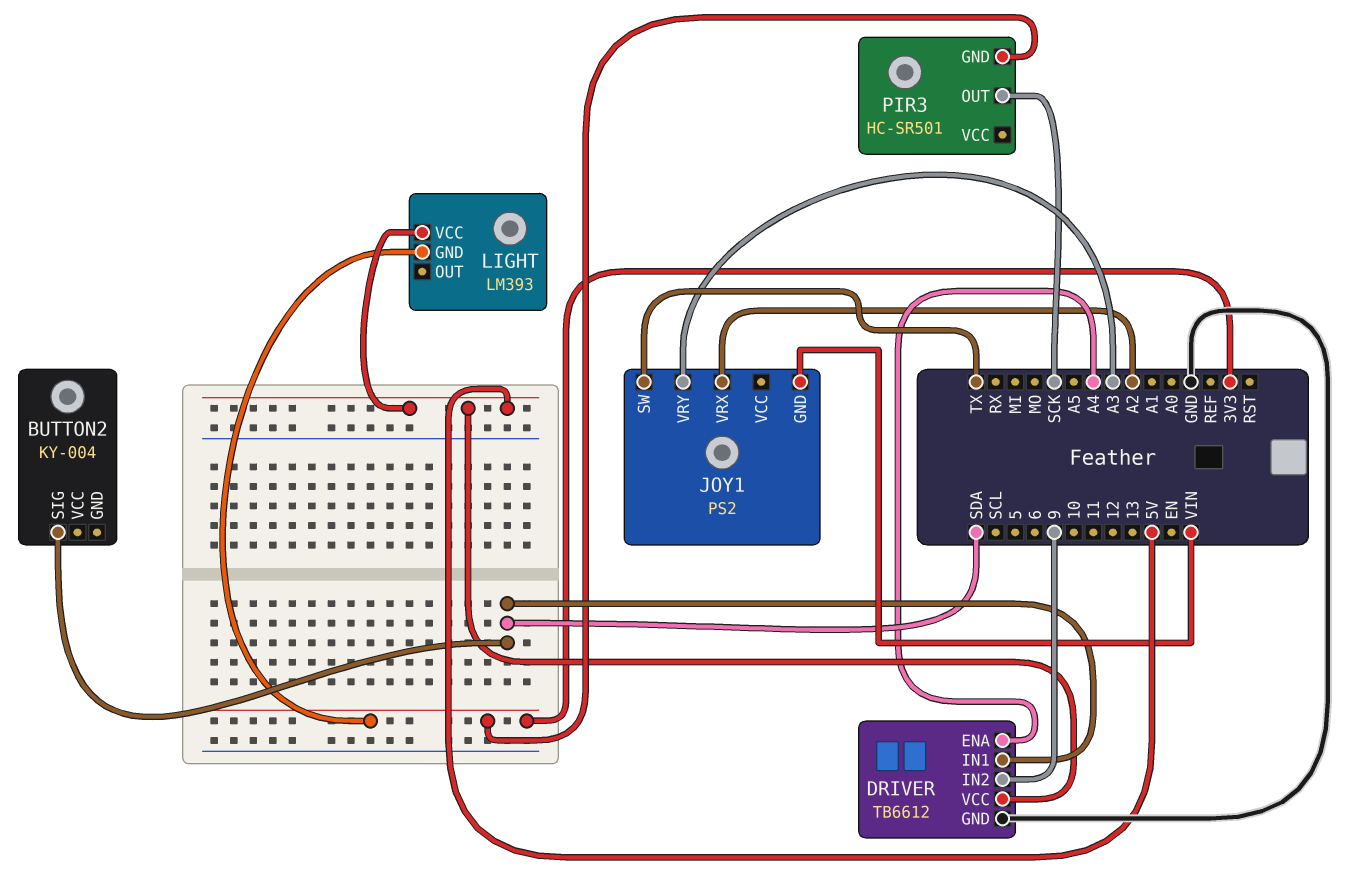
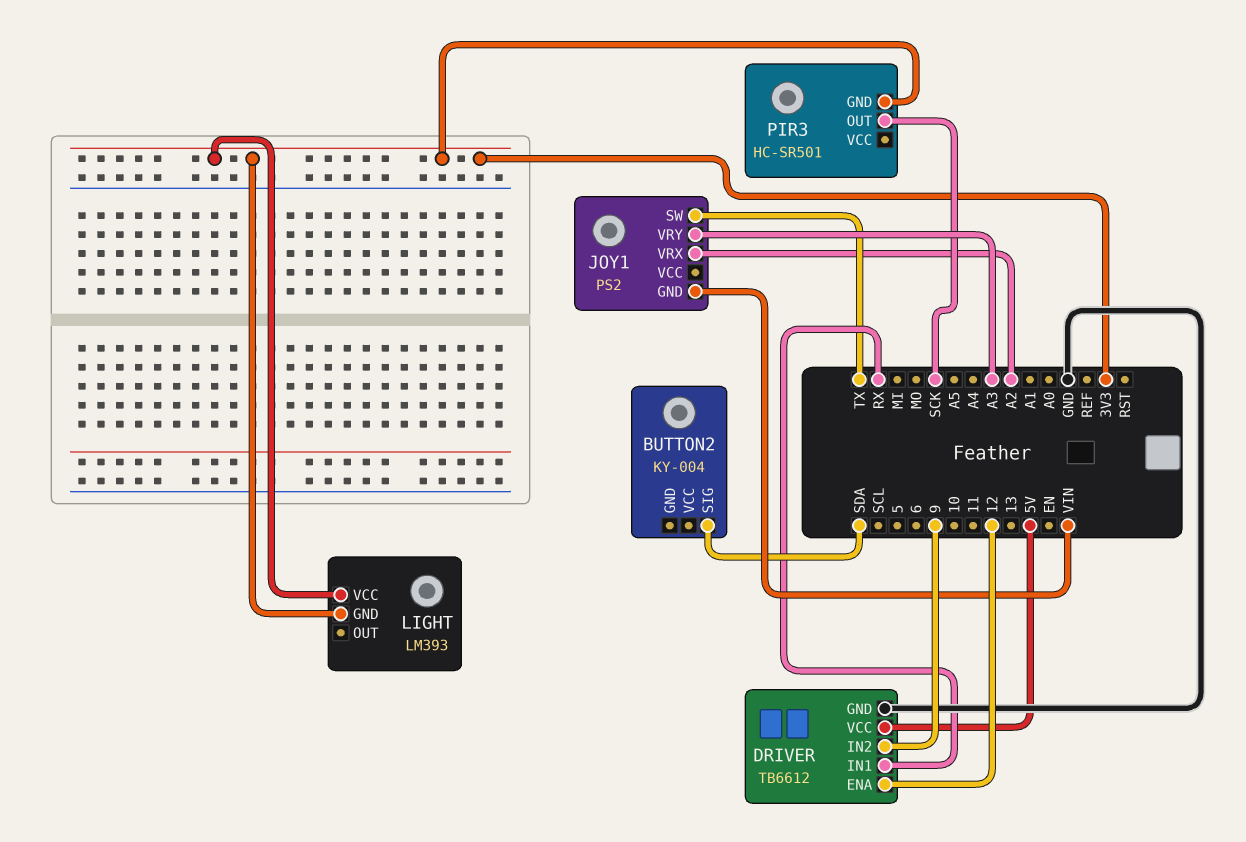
DRIVER pin ENA: A4 -> 12
DRIVER pin IN1: SDA -> RX
LIGHT pin VCC: 5V -> 3V3

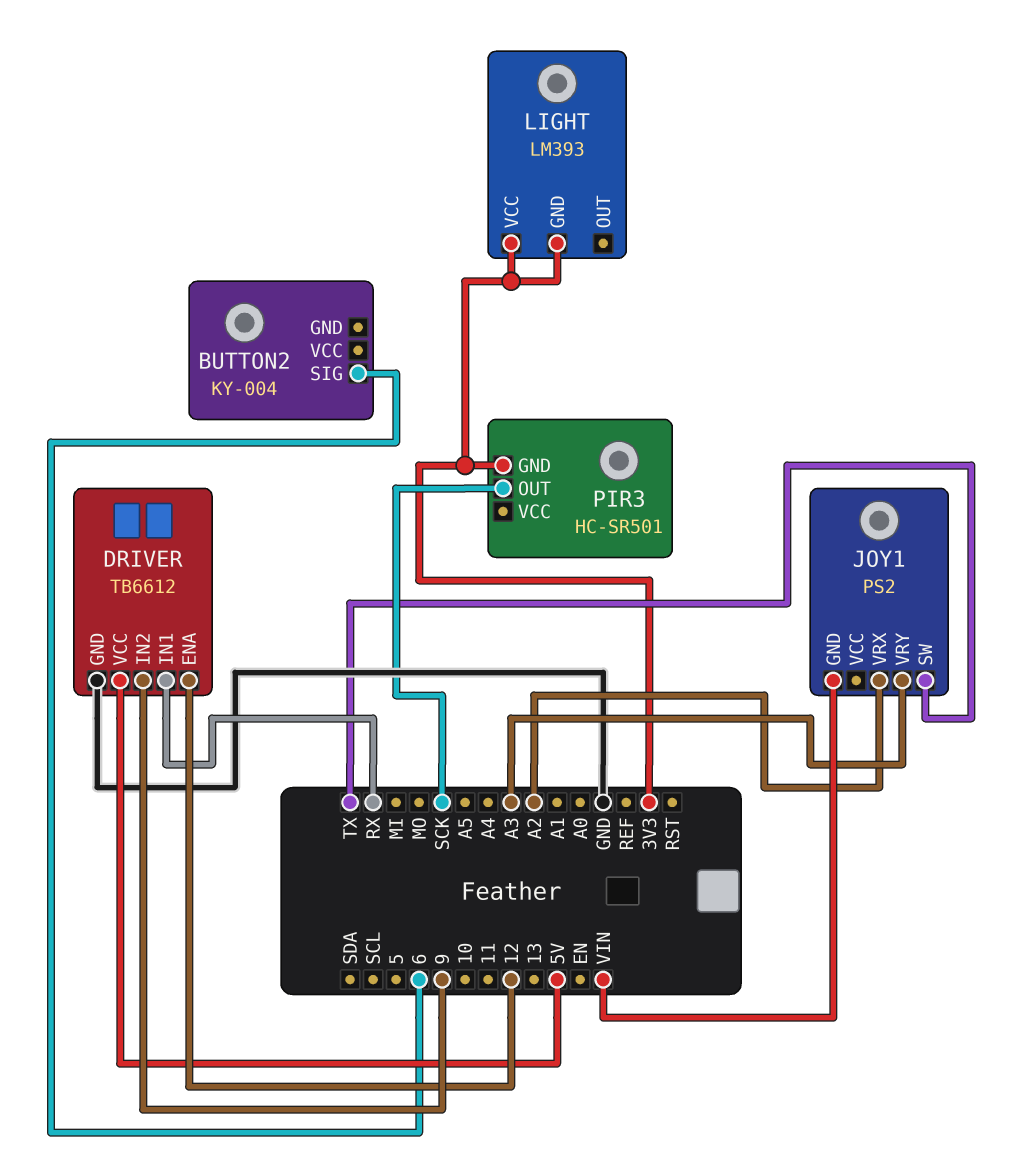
BUTTON2 pin SIG: SDA -> 6

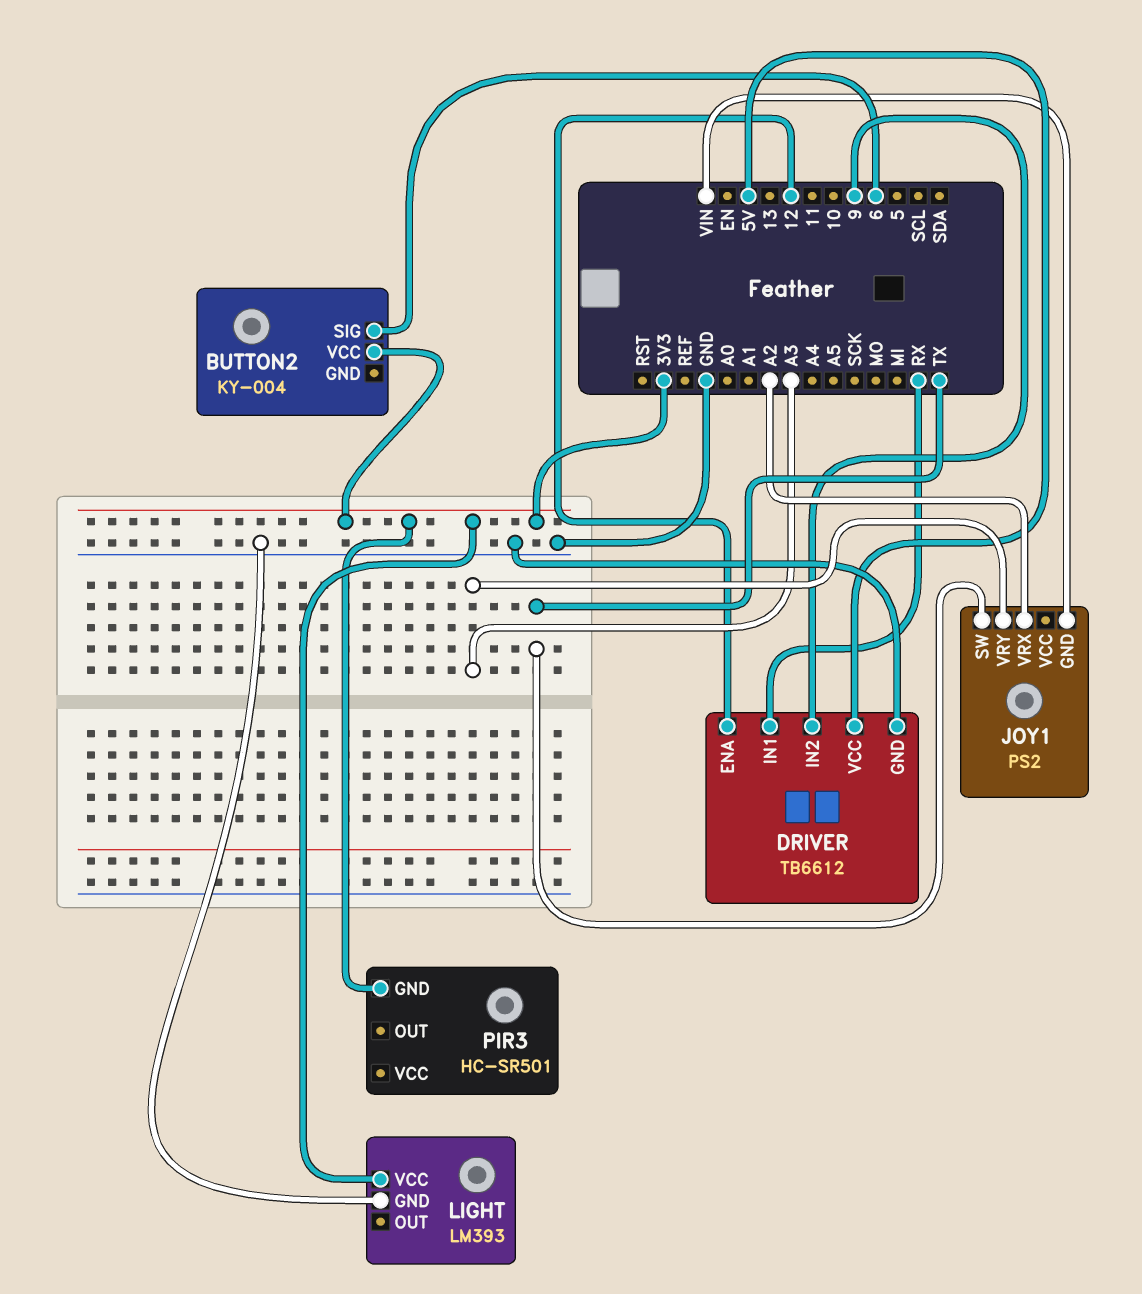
BUTTON2 pin VCC: none -> 3V3
LIGHT pin GND: 3V3 -> GND
PIR3 pin OUT: SCK -> none

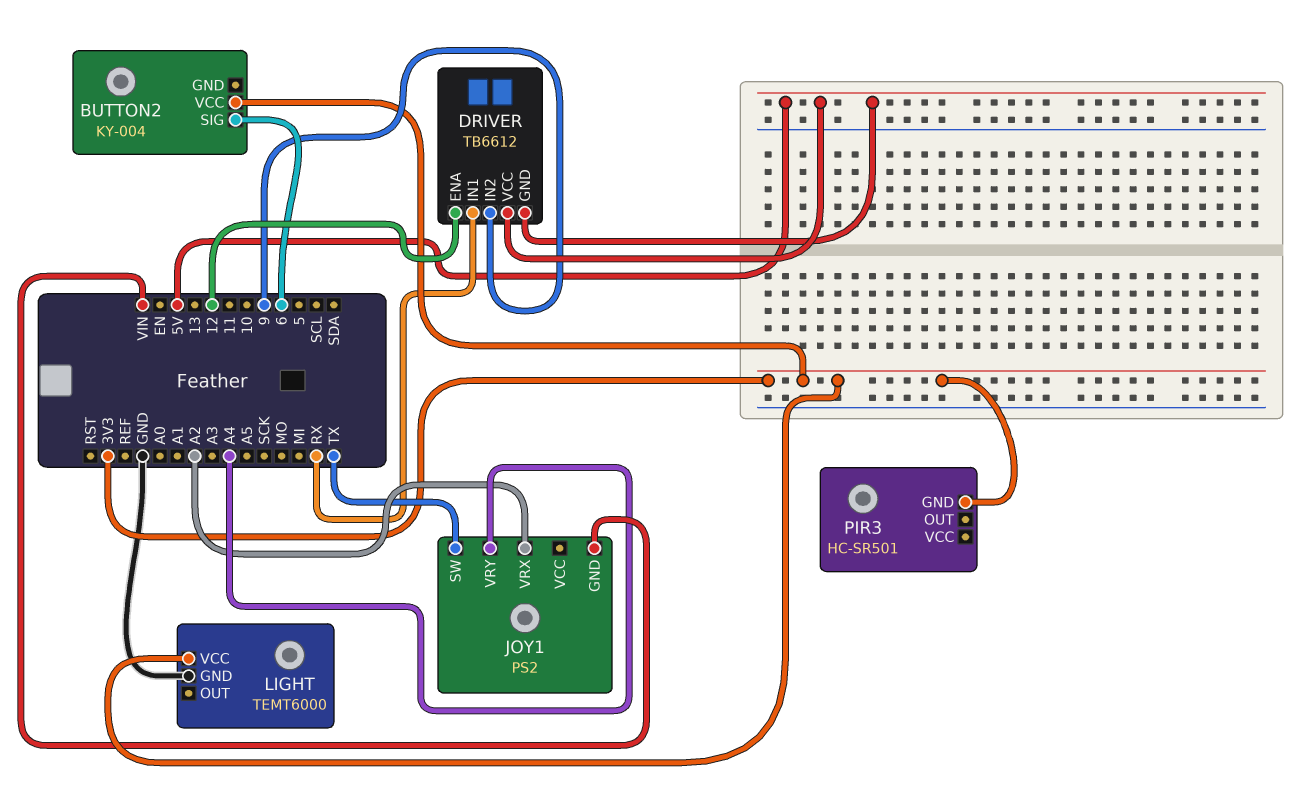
DRIVER pin GND: GND -> 5V
JOY1 pin VRY: A3 -> A4
LIGHT: LM393 -> TEMT6000

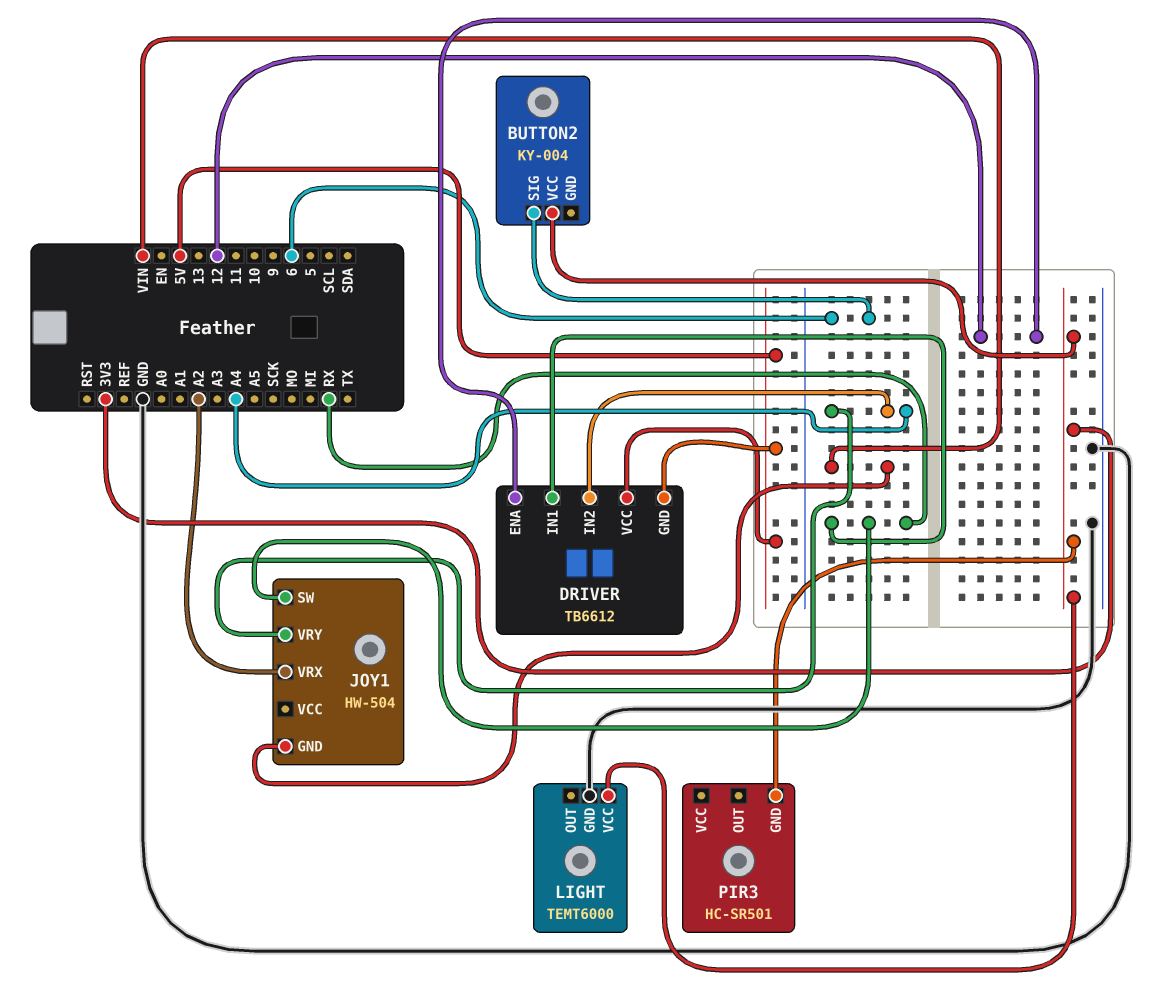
DRIVER pin IN2: 9 -> A4
JOY1: PS2 -> HW-504
JOY1 pin SW: TX -> RX

